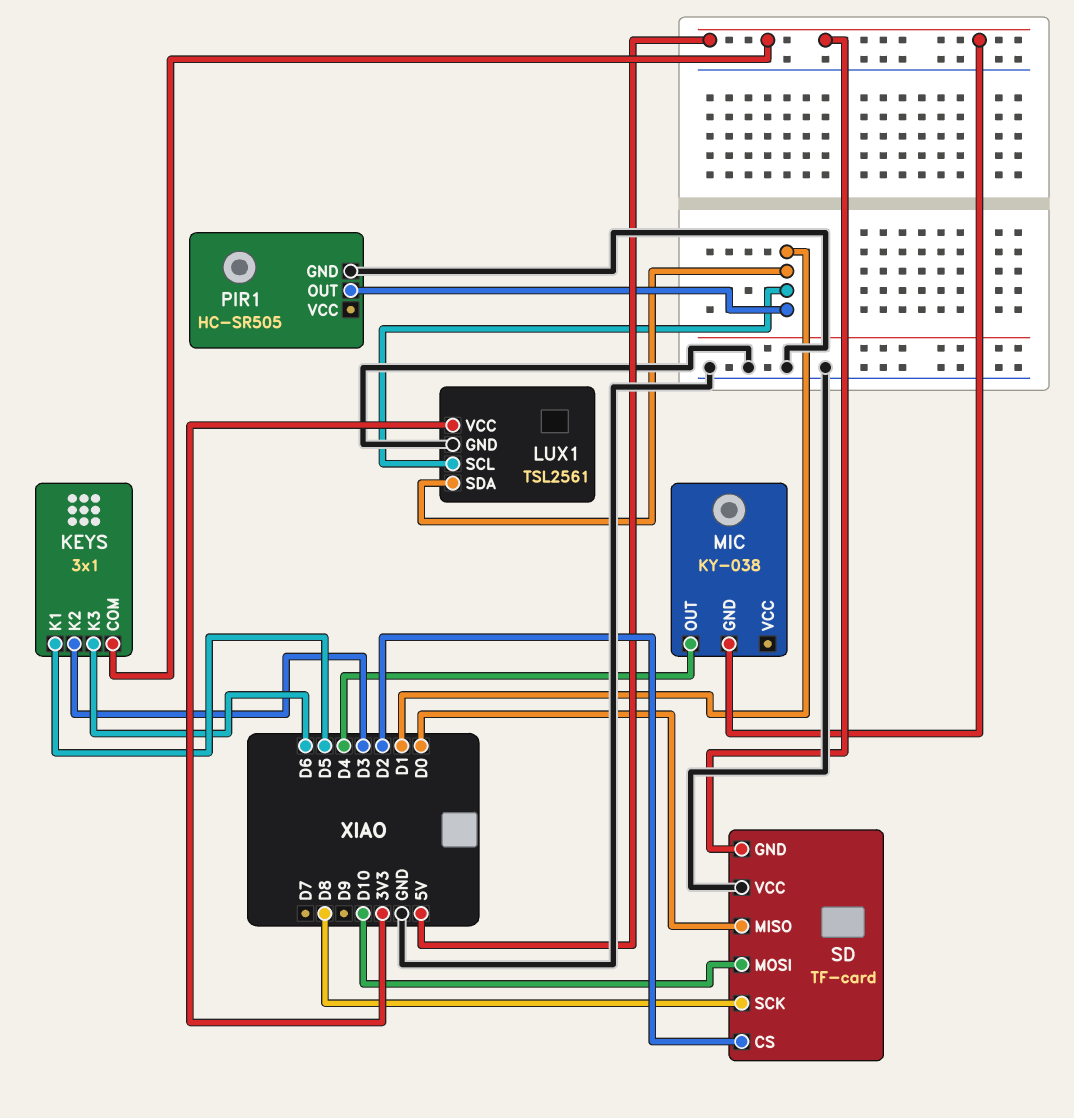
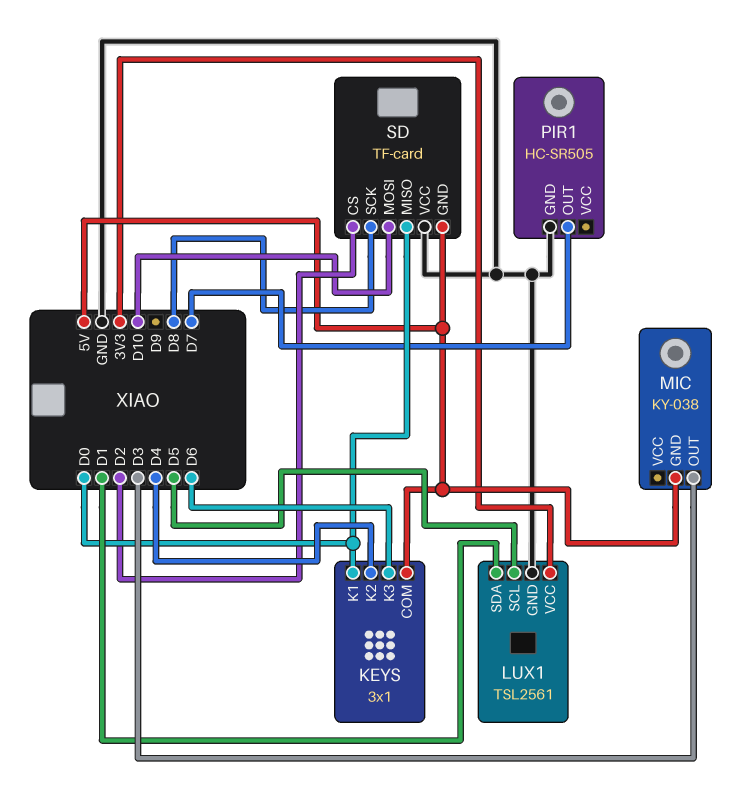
KEYS pin K1: D5 -> D0
KEYS pin K2: D3 -> D4
LUX1 pin SCL: D1 -> D5
MIC pin OUT: D4 -> D3
PIR1 pin OUT: D1 -> D7

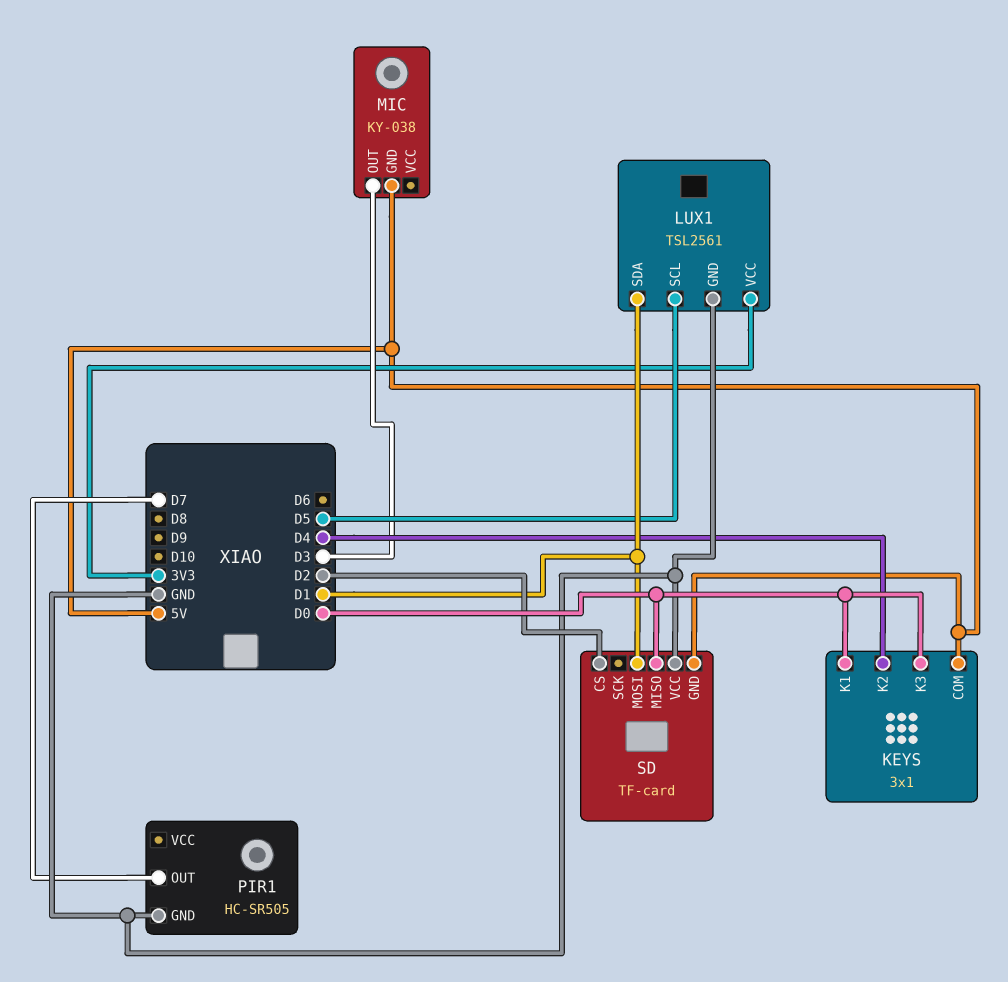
KEYS pin K3: D6 -> D0
SD pin MOSI: D10 -> D1
SD pin SCK: D8 -> none

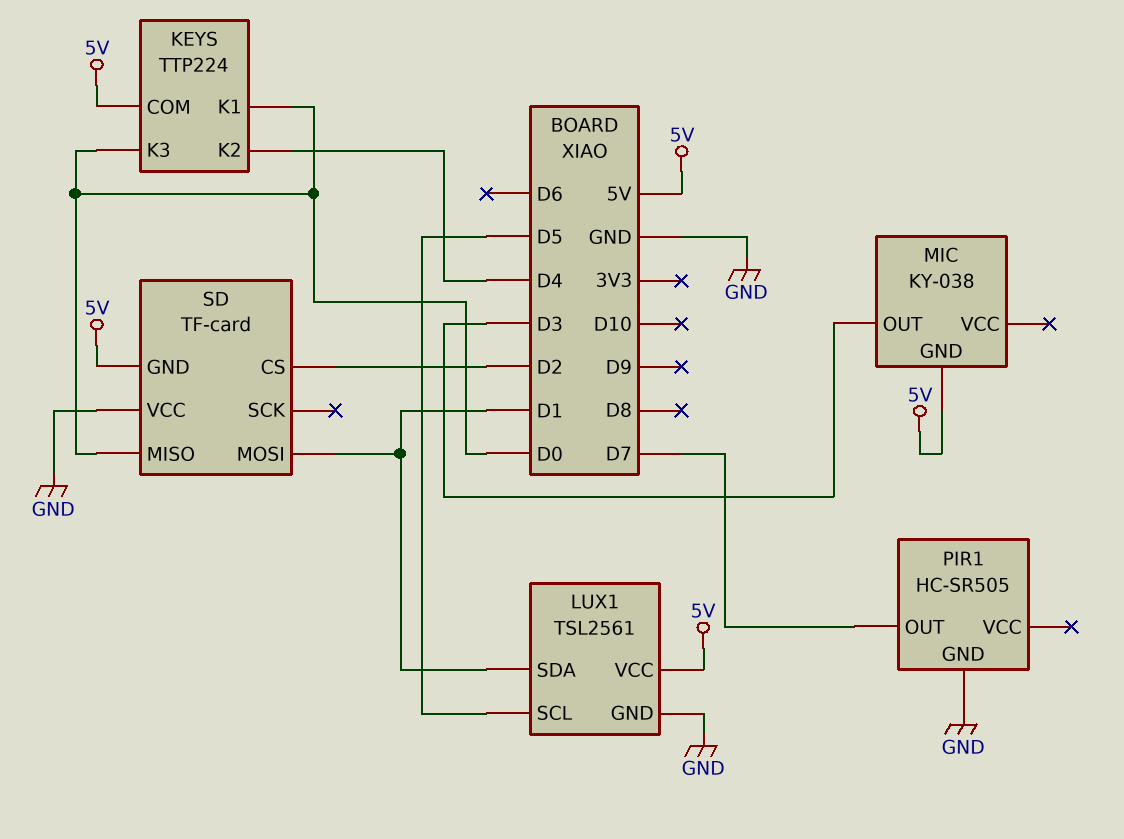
KEYS: 3x1 -> TTP224
LUX1 pin VCC: 3V3 -> 5V

